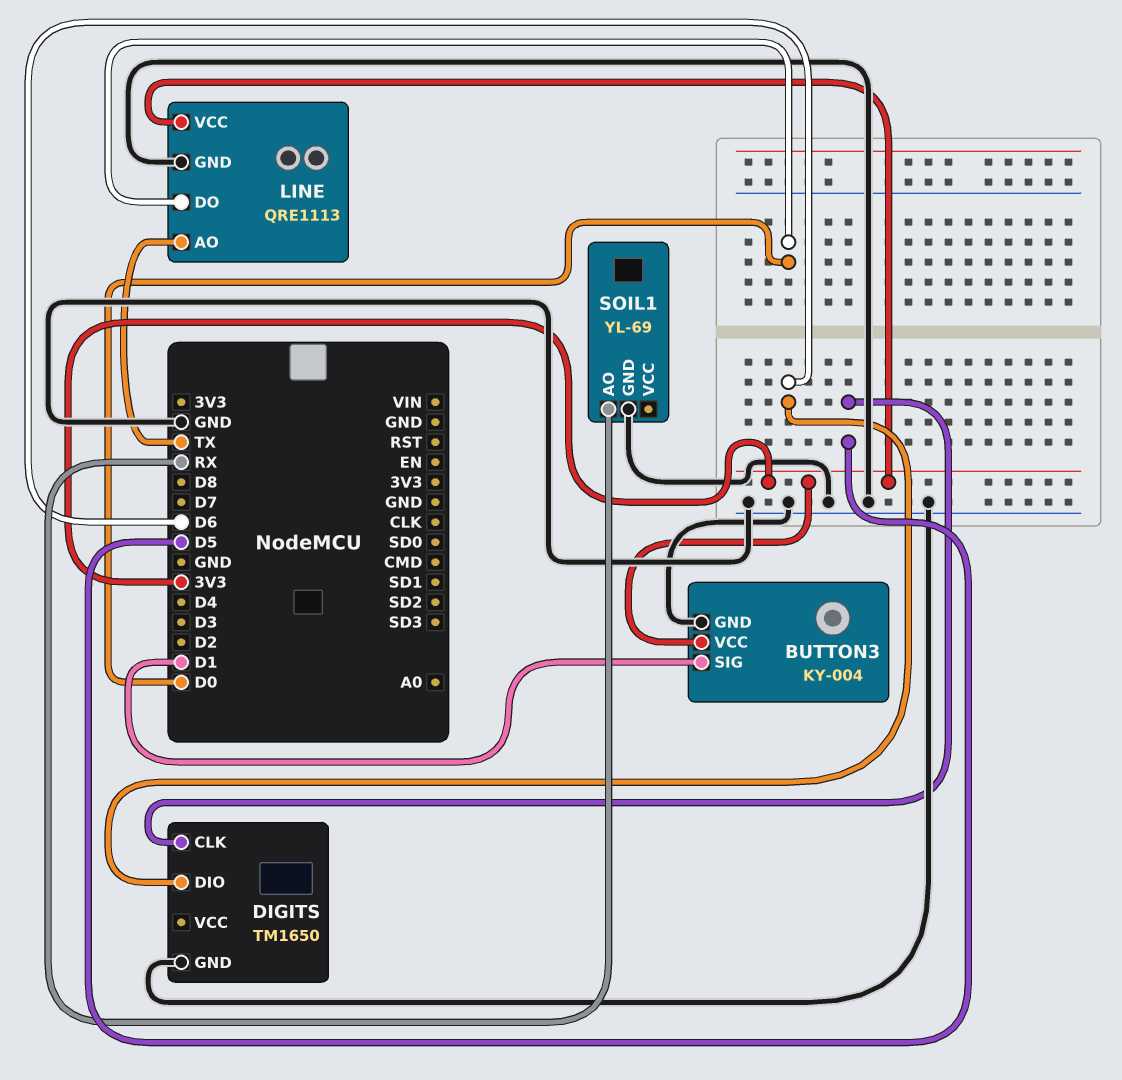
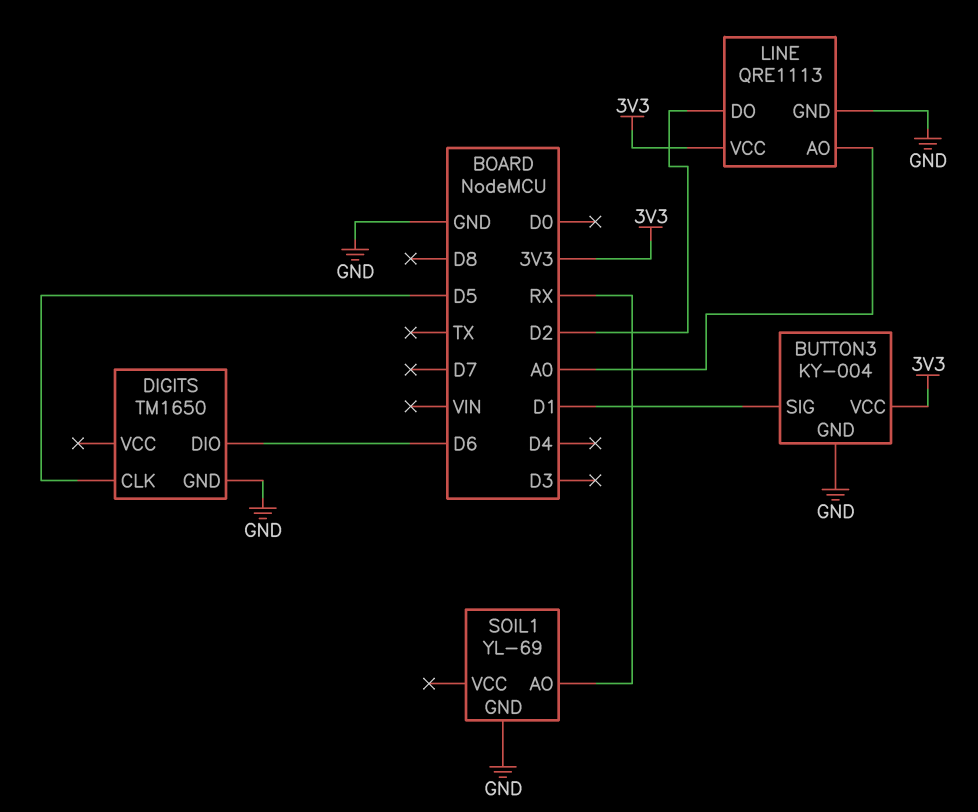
LINE pin AO: TX -> A0
LINE pin DO: D0 -> D2

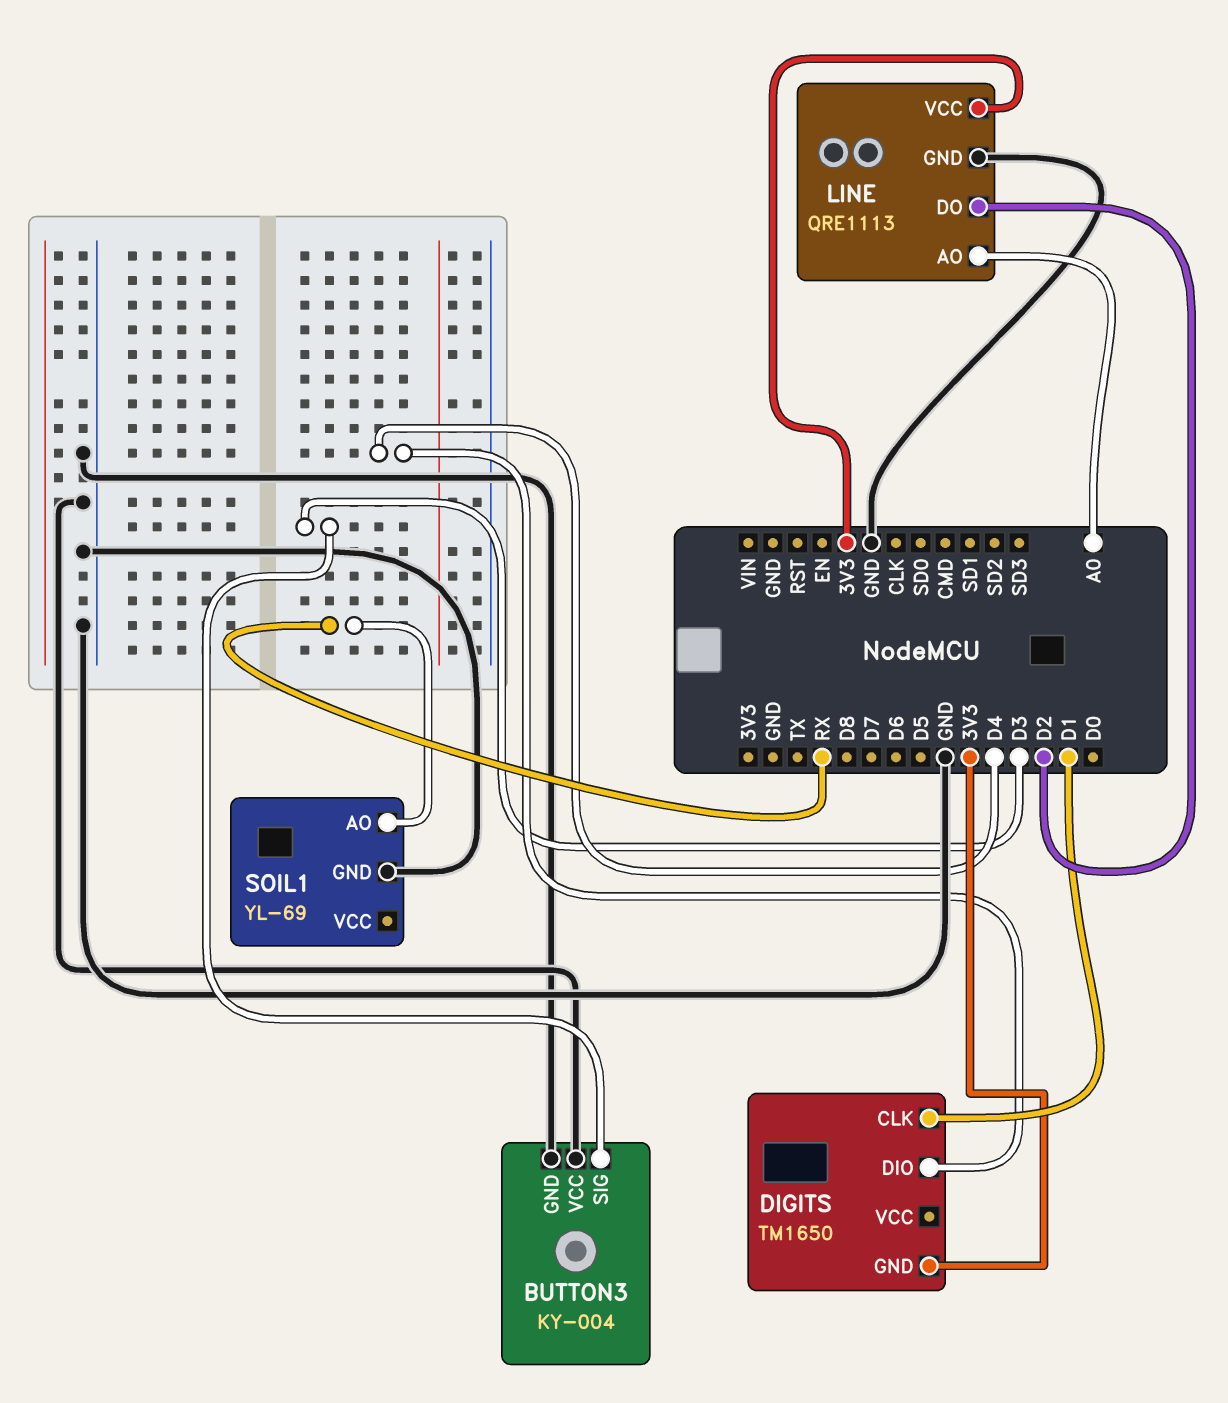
BUTTON3 pin SIG: D1 -> D3
BUTTON3 pin VCC: 3V3 -> GND
DIGITS pin CLK: D5 -> D1
DIGITS pin DIO: D6 -> D4
DIGITS pin GND: GND -> 3V3

